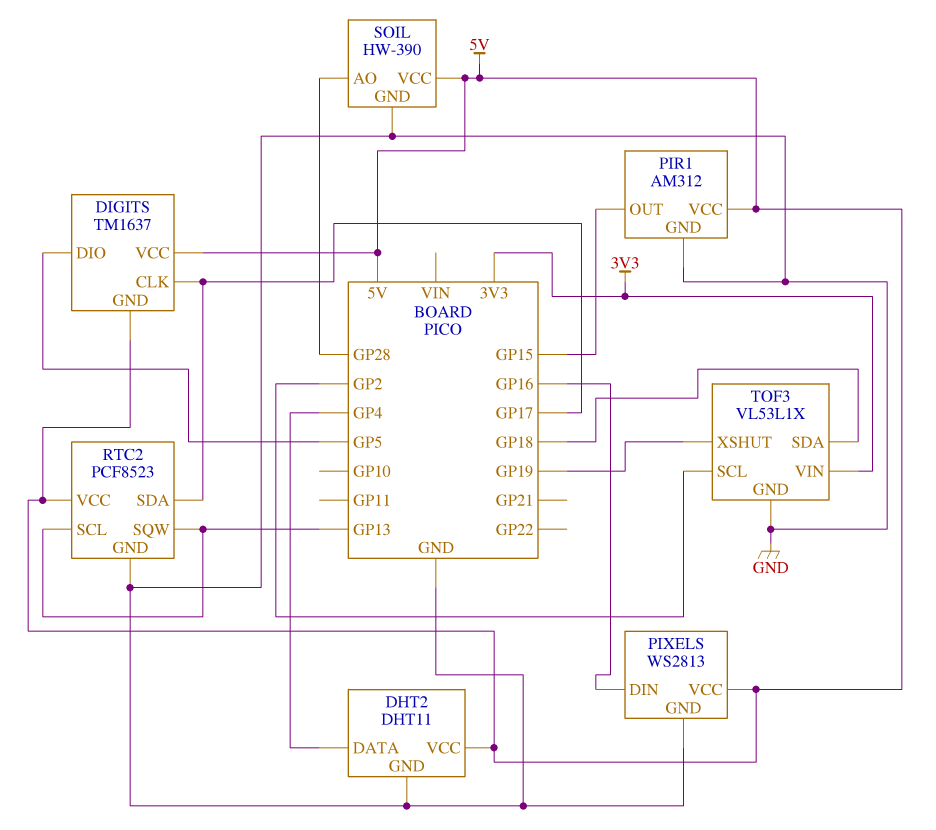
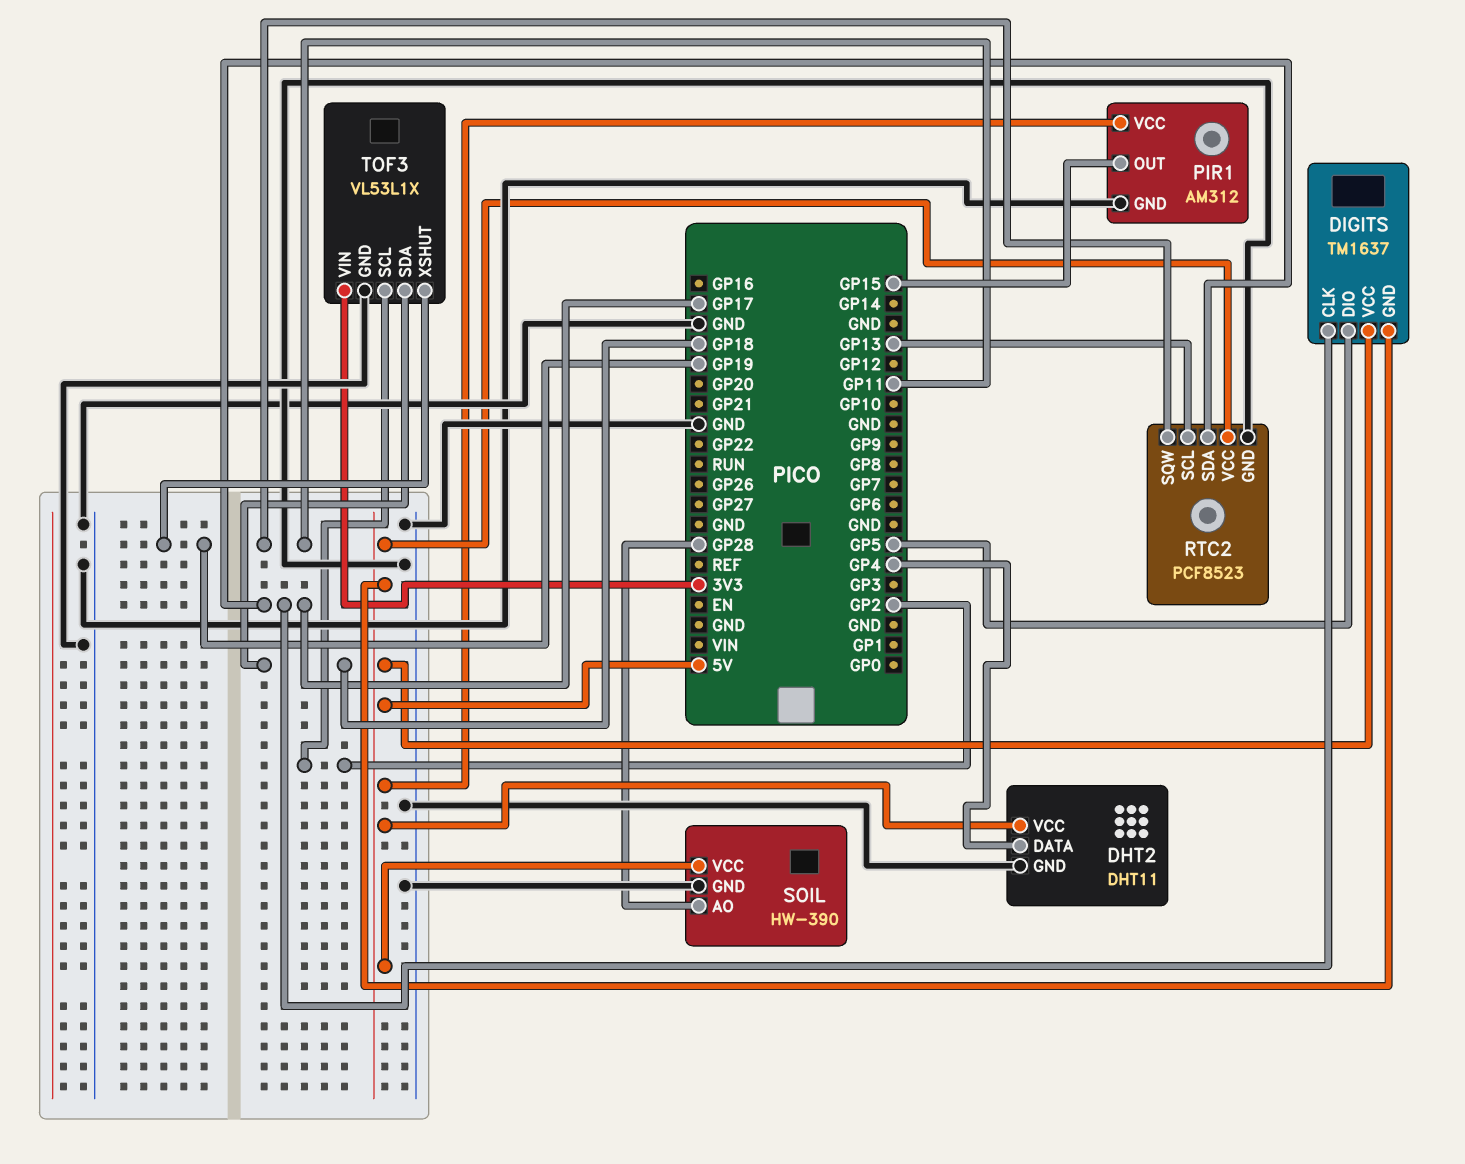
PIXELS: WS2813 -> none
PIXELS pin DIN: GP16 -> none
PIXELS pin GND: GND -> none
PIXELS pin VCC: 5V -> none
RTC2 pin SQW: GP13 -> GP11

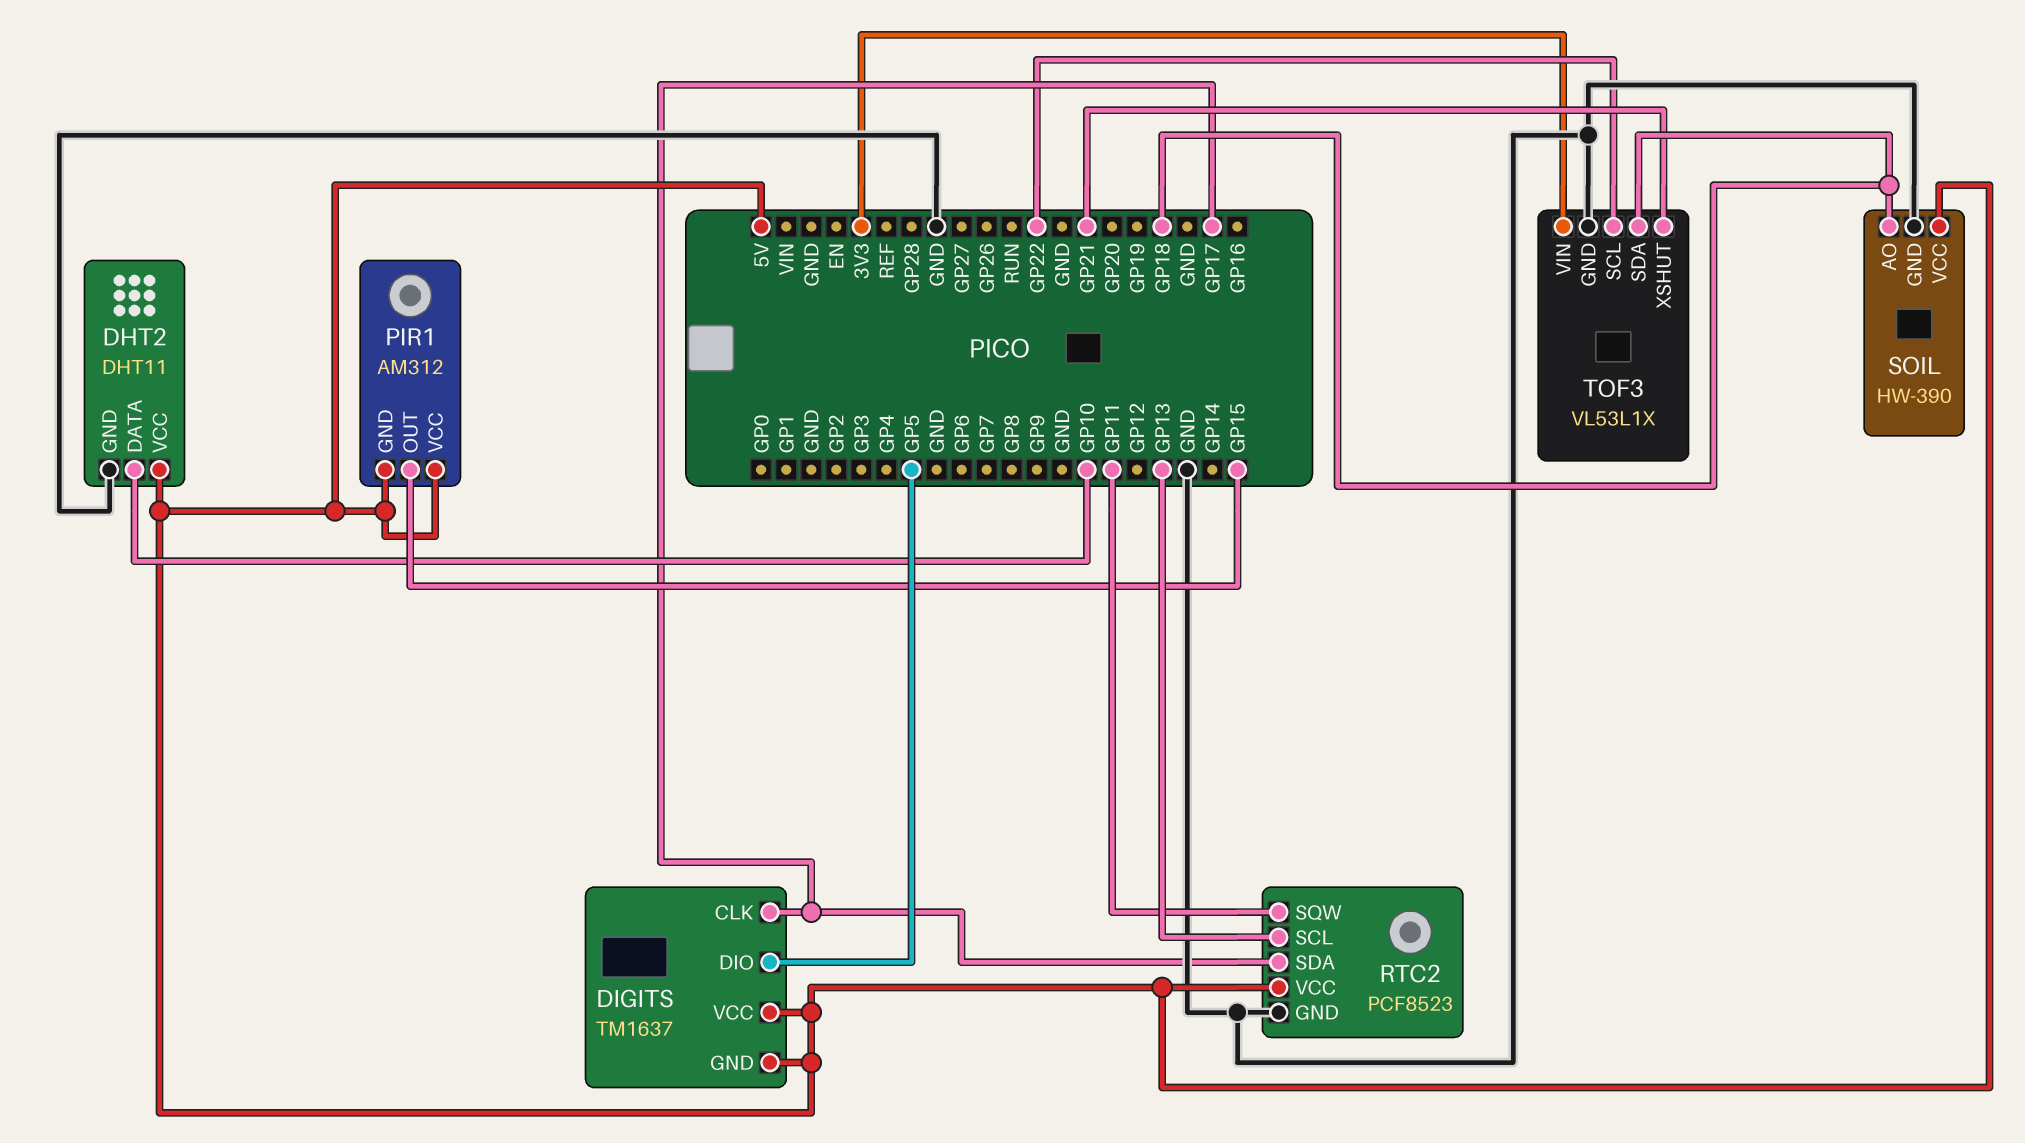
DHT2 pin DATA: GP4 -> GP10
PIR1 pin GND: GND -> 5V
SOIL pin AO: GP28 -> GP18
TOF3 pin SCL: GP2 -> GP22
TOF3 pin XSHUT: GP19 -> GP21

